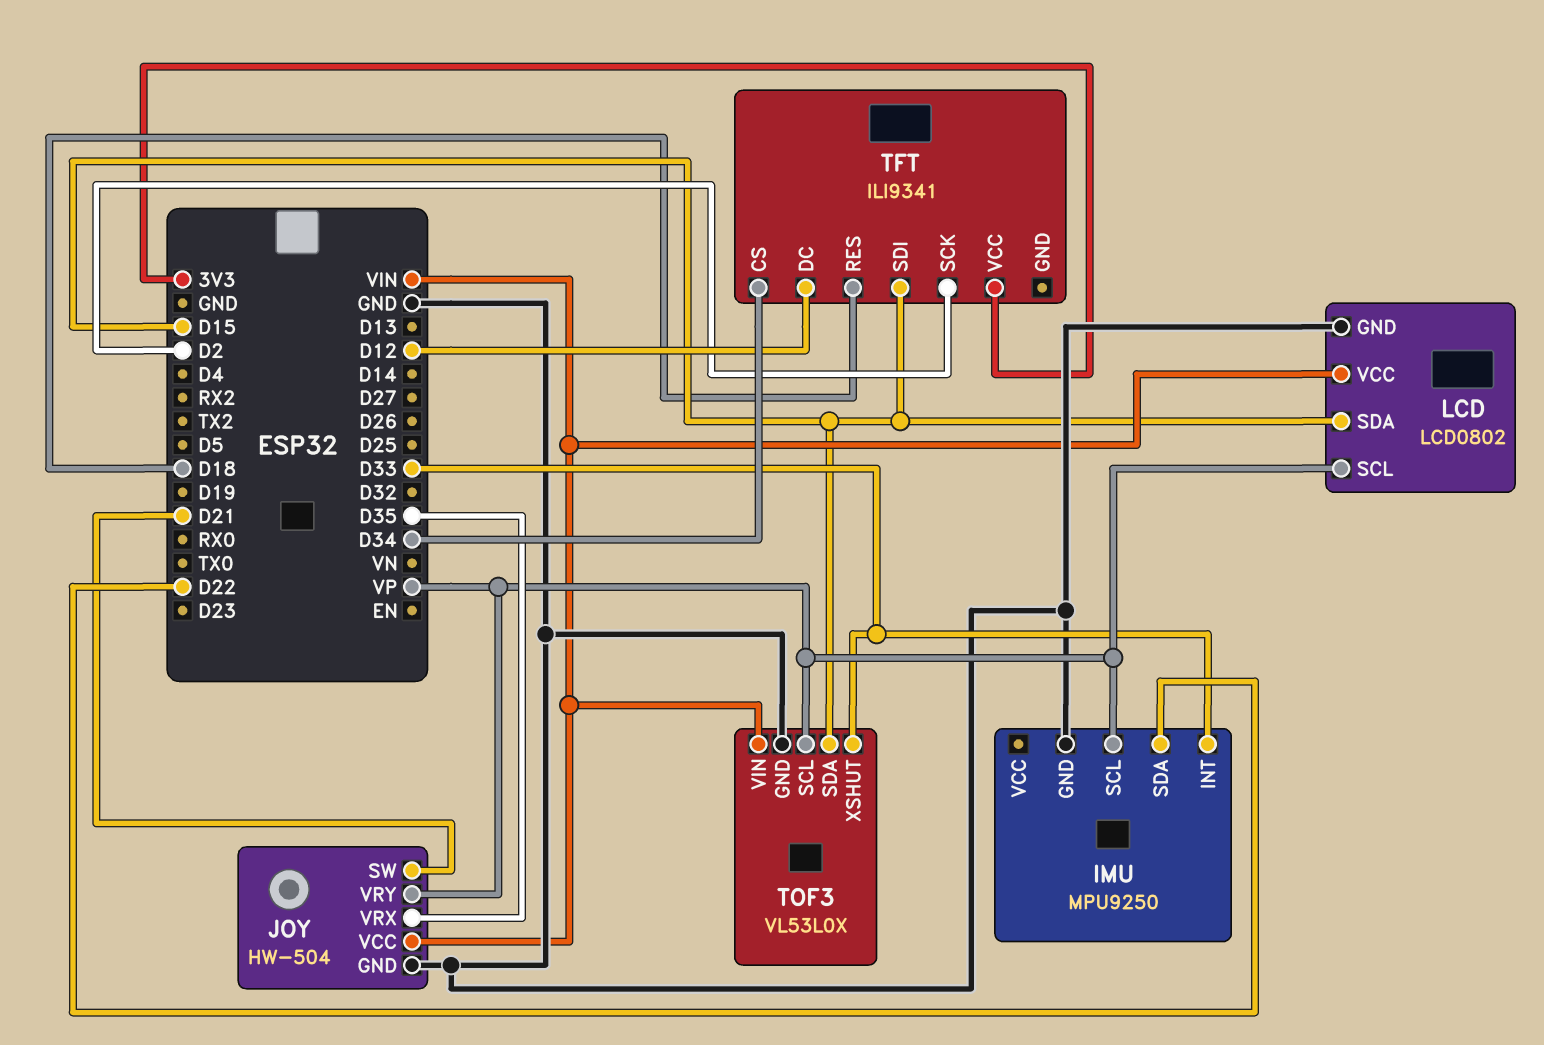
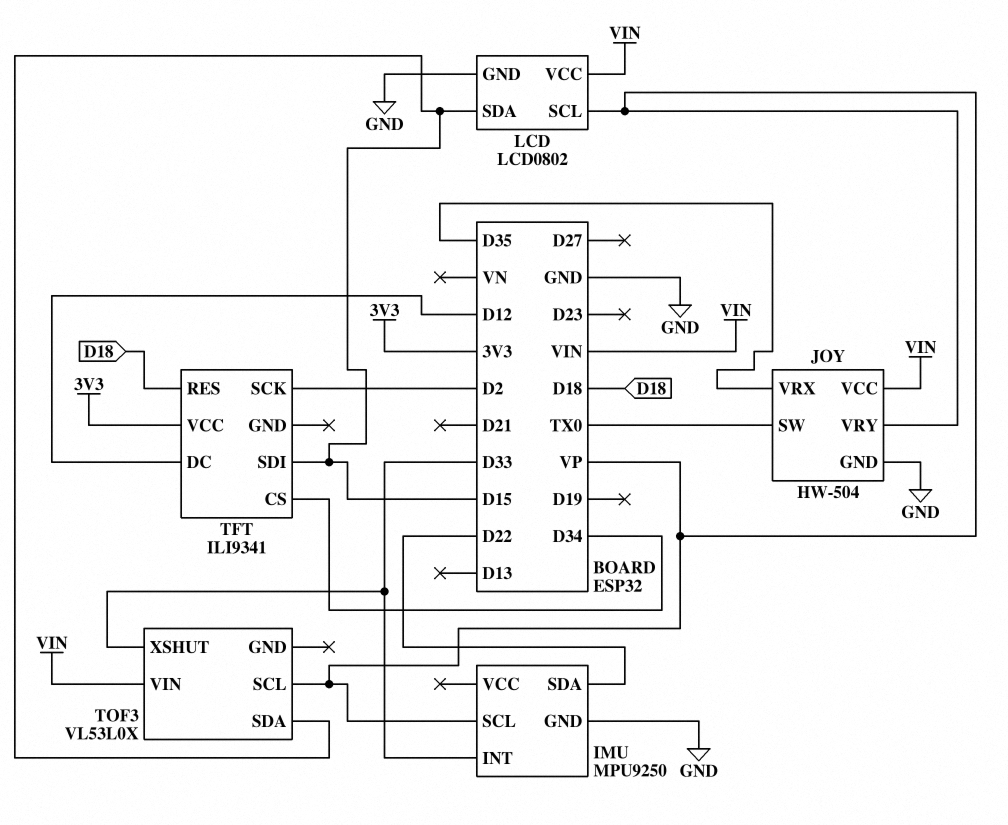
JOY pin SW: D21 -> TX0
TOF3 pin GND: GND -> none

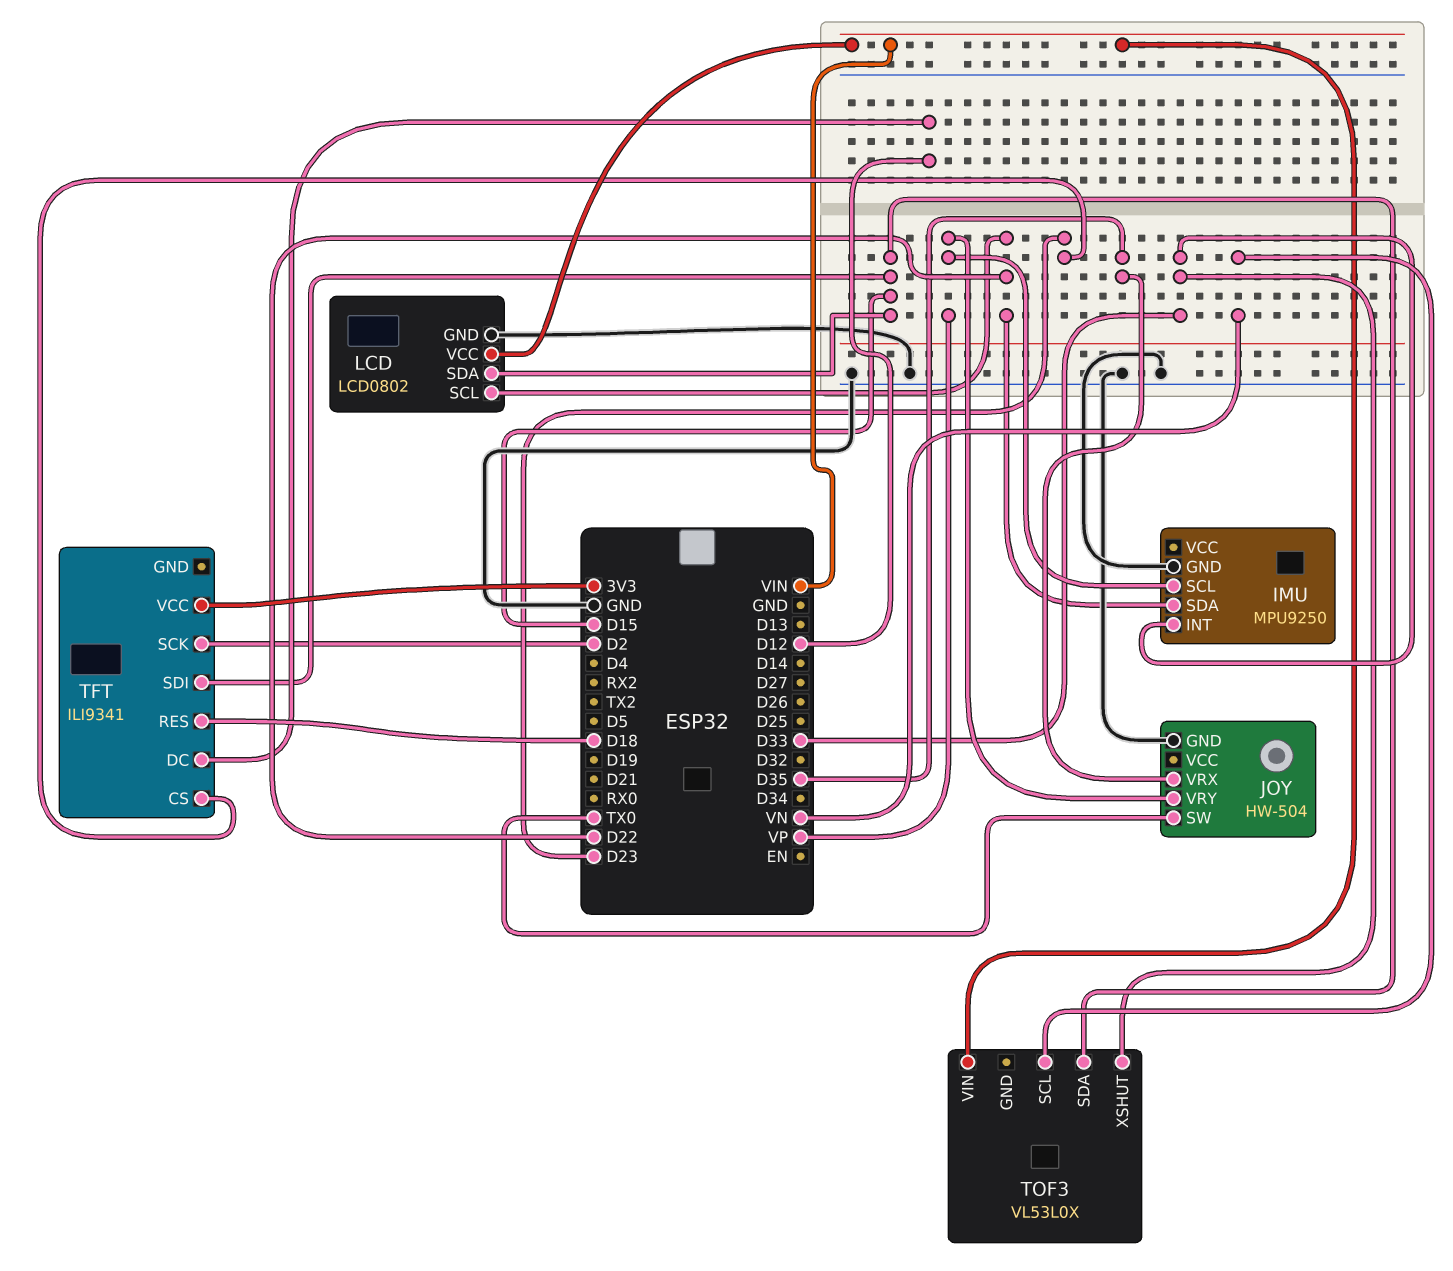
JOY pin VCC: VIN -> none
LCD pin SCL: VP -> D22
TFT pin CS: D34 -> D23
TOF3 pin SCL: VP -> VN

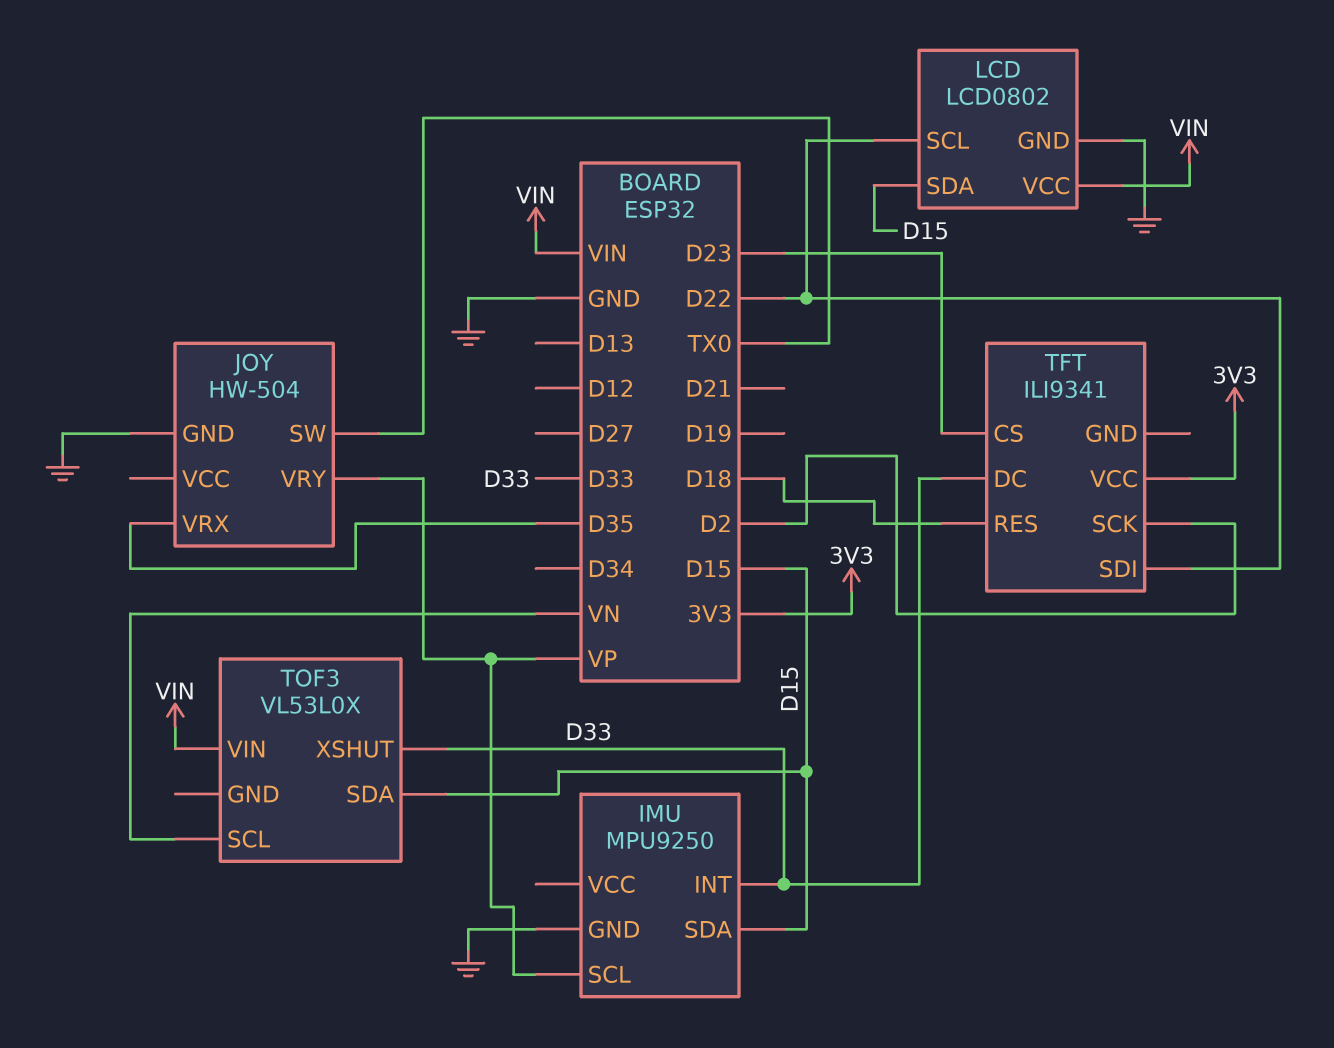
IMU pin SDA: D22 -> D15
TFT pin DC: D12 -> D33
TFT pin SDI: D15 -> D22

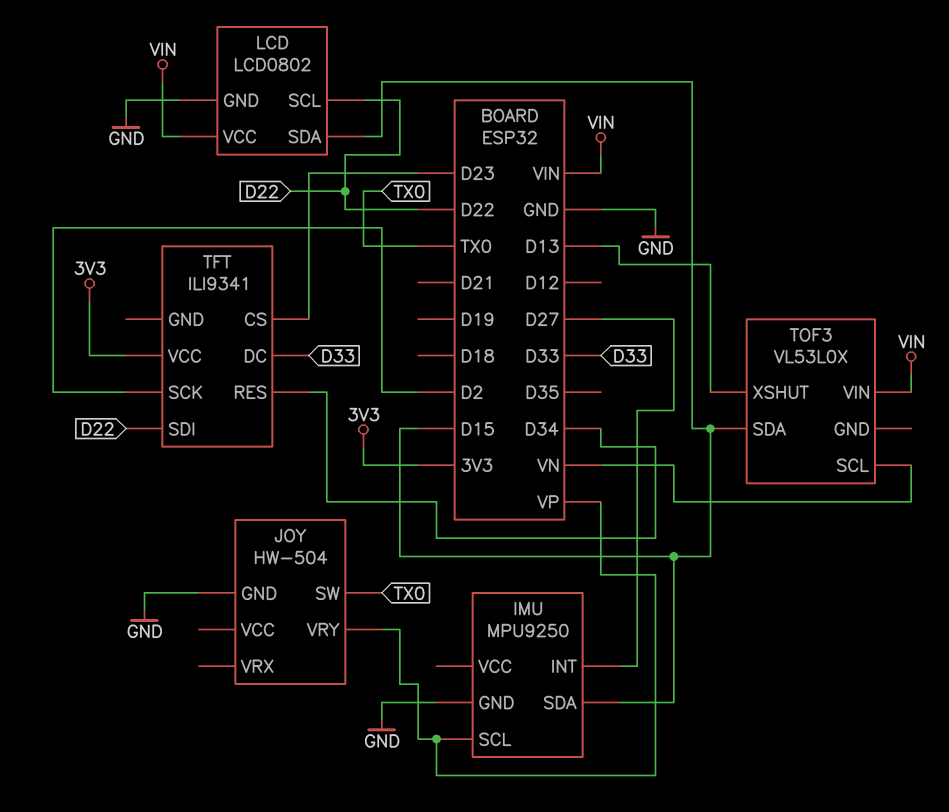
IMU pin INT: D33 -> D27
JOY pin VRX: D35 -> none
TFT pin RES: D18 -> D34
TOF3 pin XSHUT: D33 -> D13

